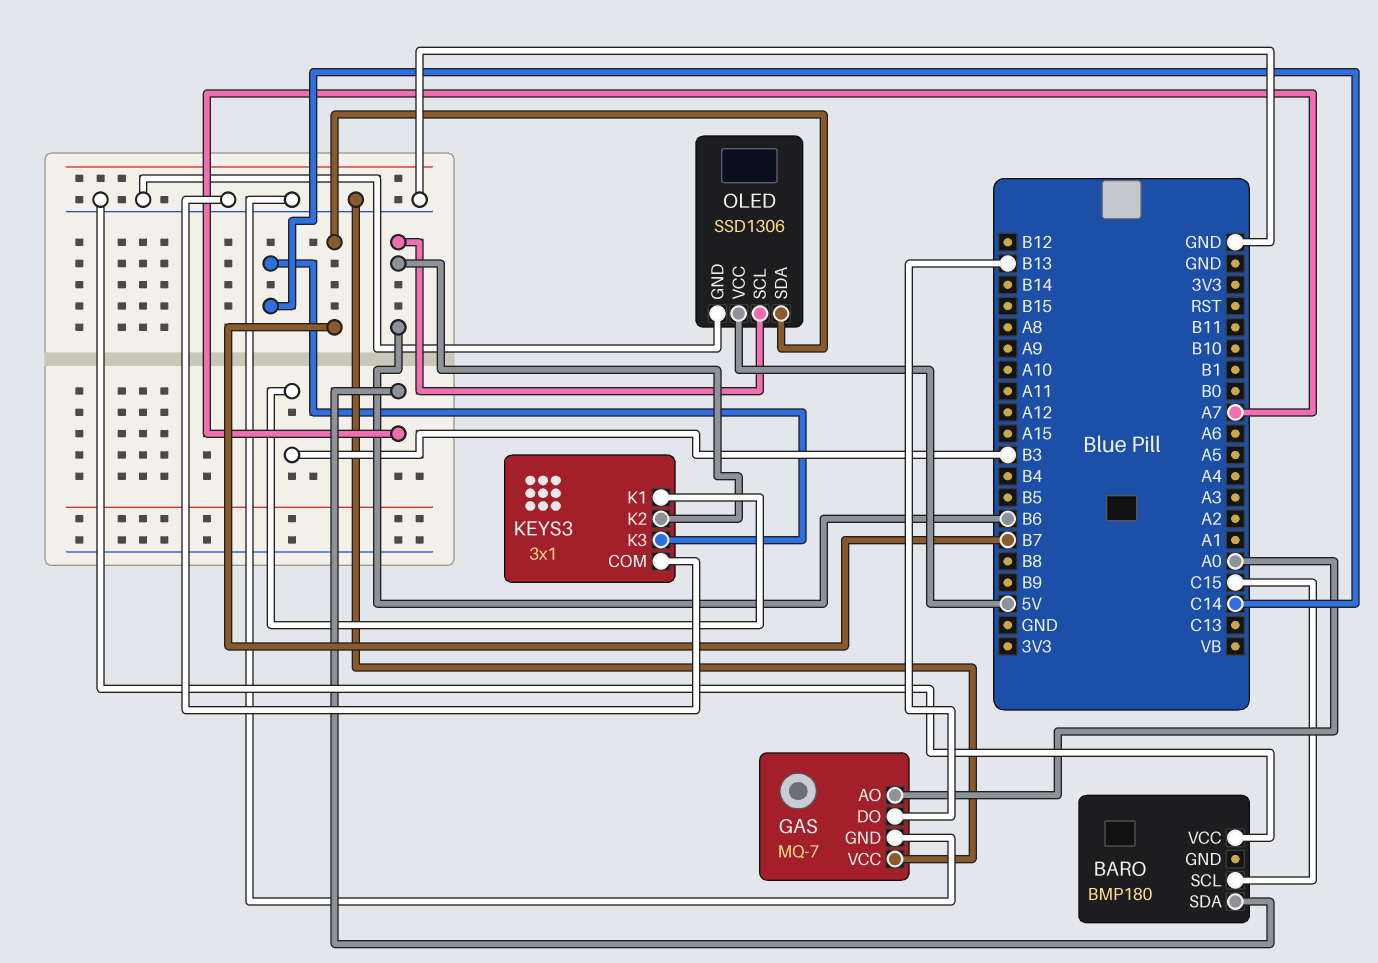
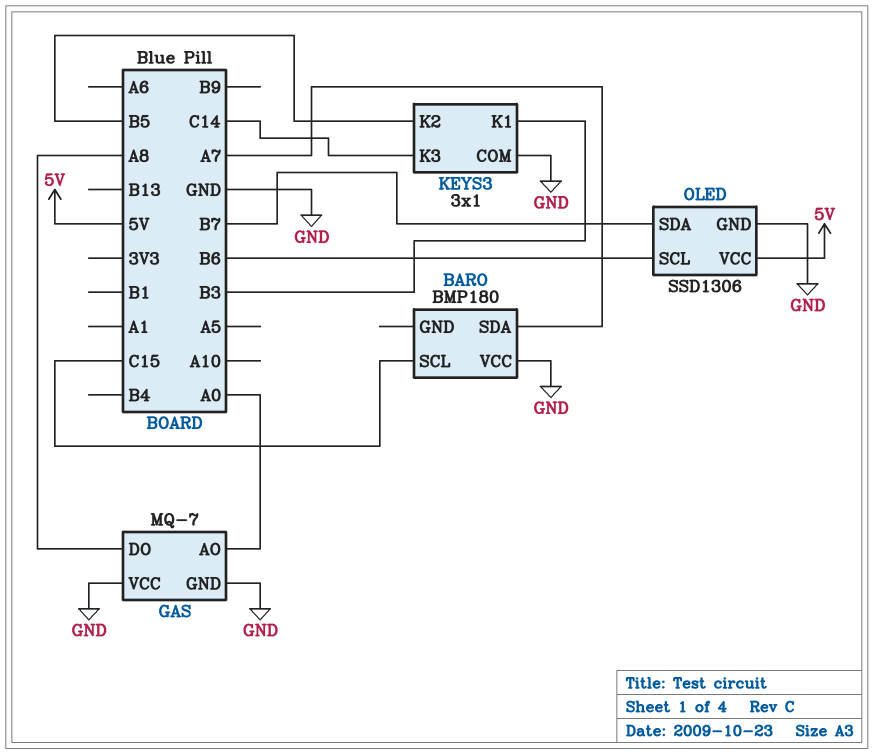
GAS pin DO: B13 -> A8
KEYS3 pin K2: B6 -> B5

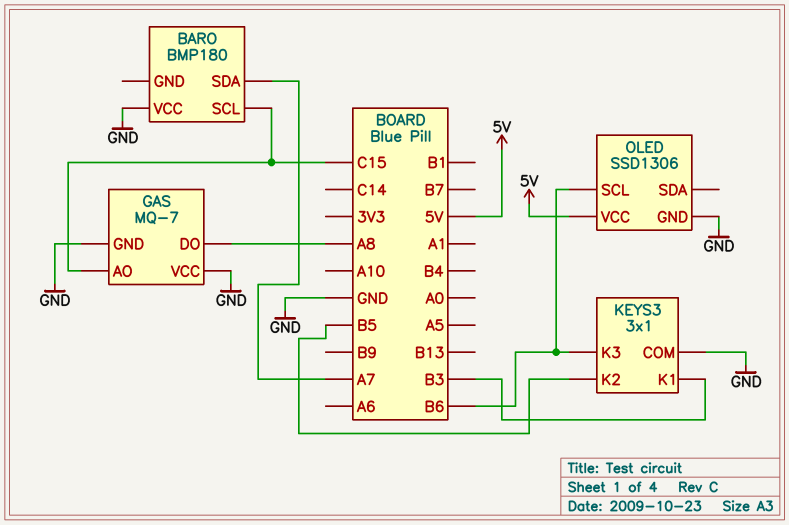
GAS pin AO: A0 -> C15
KEYS3 pin K3: C14 -> B6
OLED pin SDA: B7 -> none

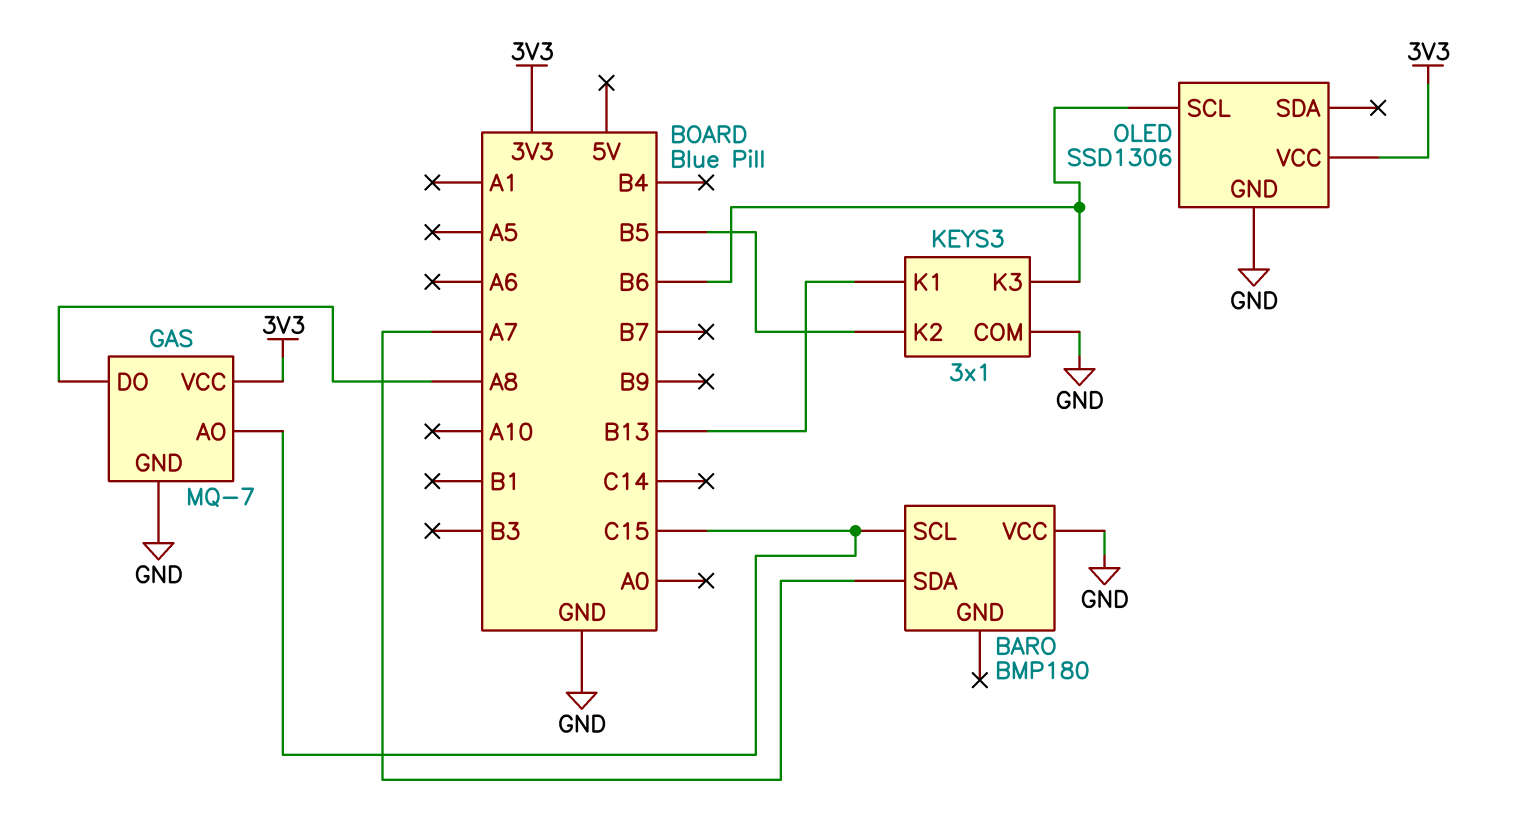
GAS pin VCC: GND -> 3V3
KEYS3 pin K1: B3 -> B13
OLED pin VCC: 5V -> 3V3

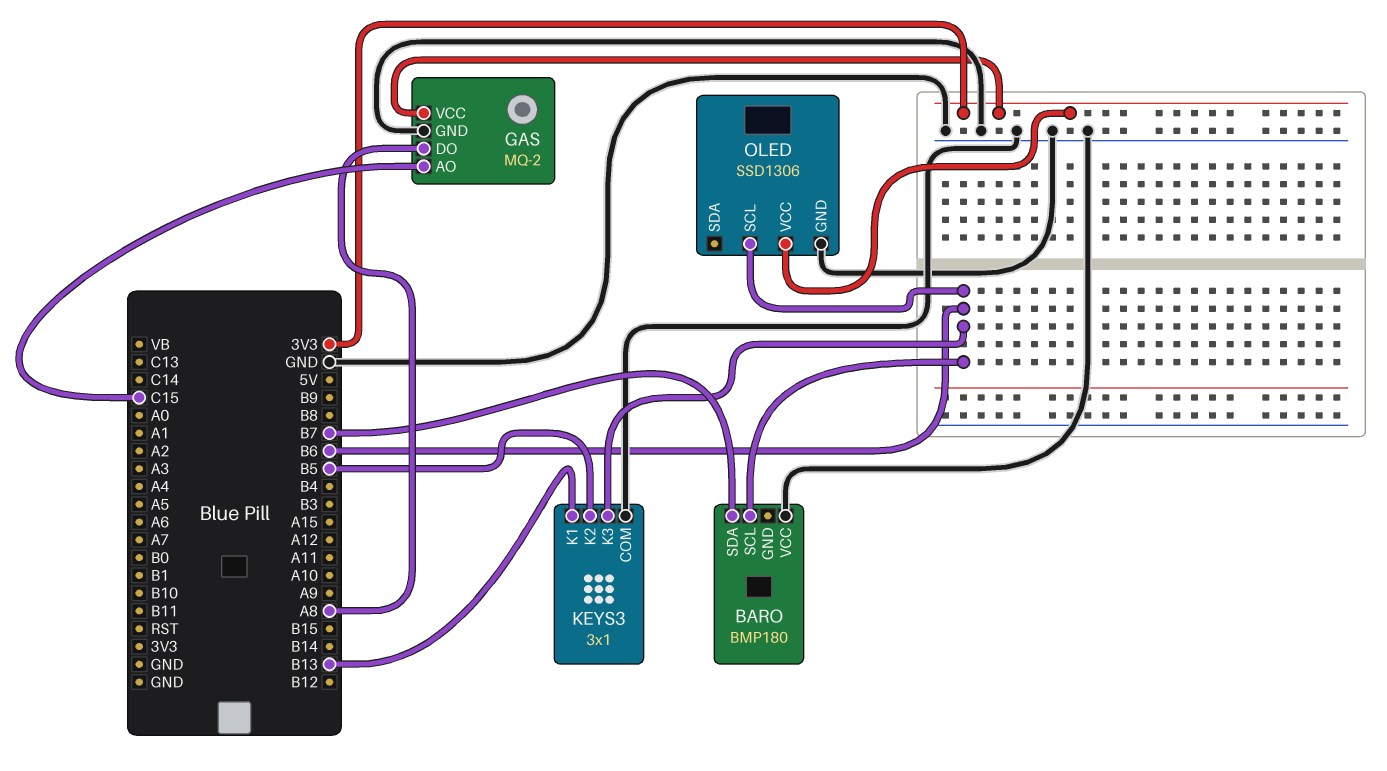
BARO pin SCL: C15 -> B6
BARO pin SDA: A7 -> B7
GAS: MQ-7 -> MQ-2

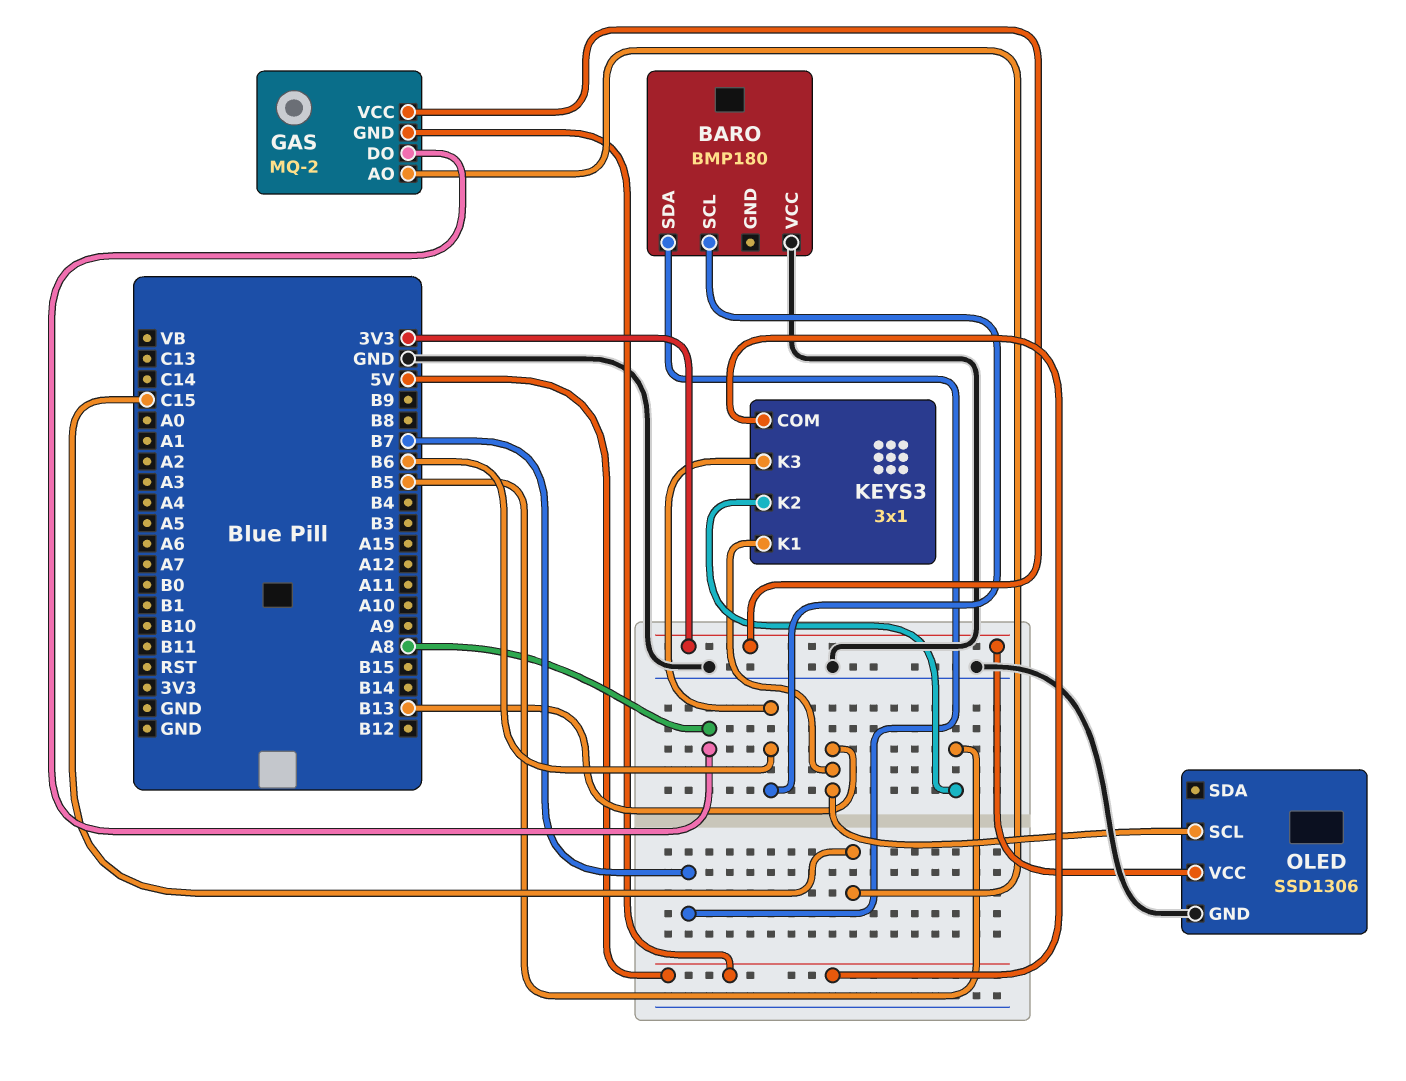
GAS pin GND: GND -> 5V
KEYS3 pin COM: GND -> 5V
OLED pin SCL: B6 -> B13

